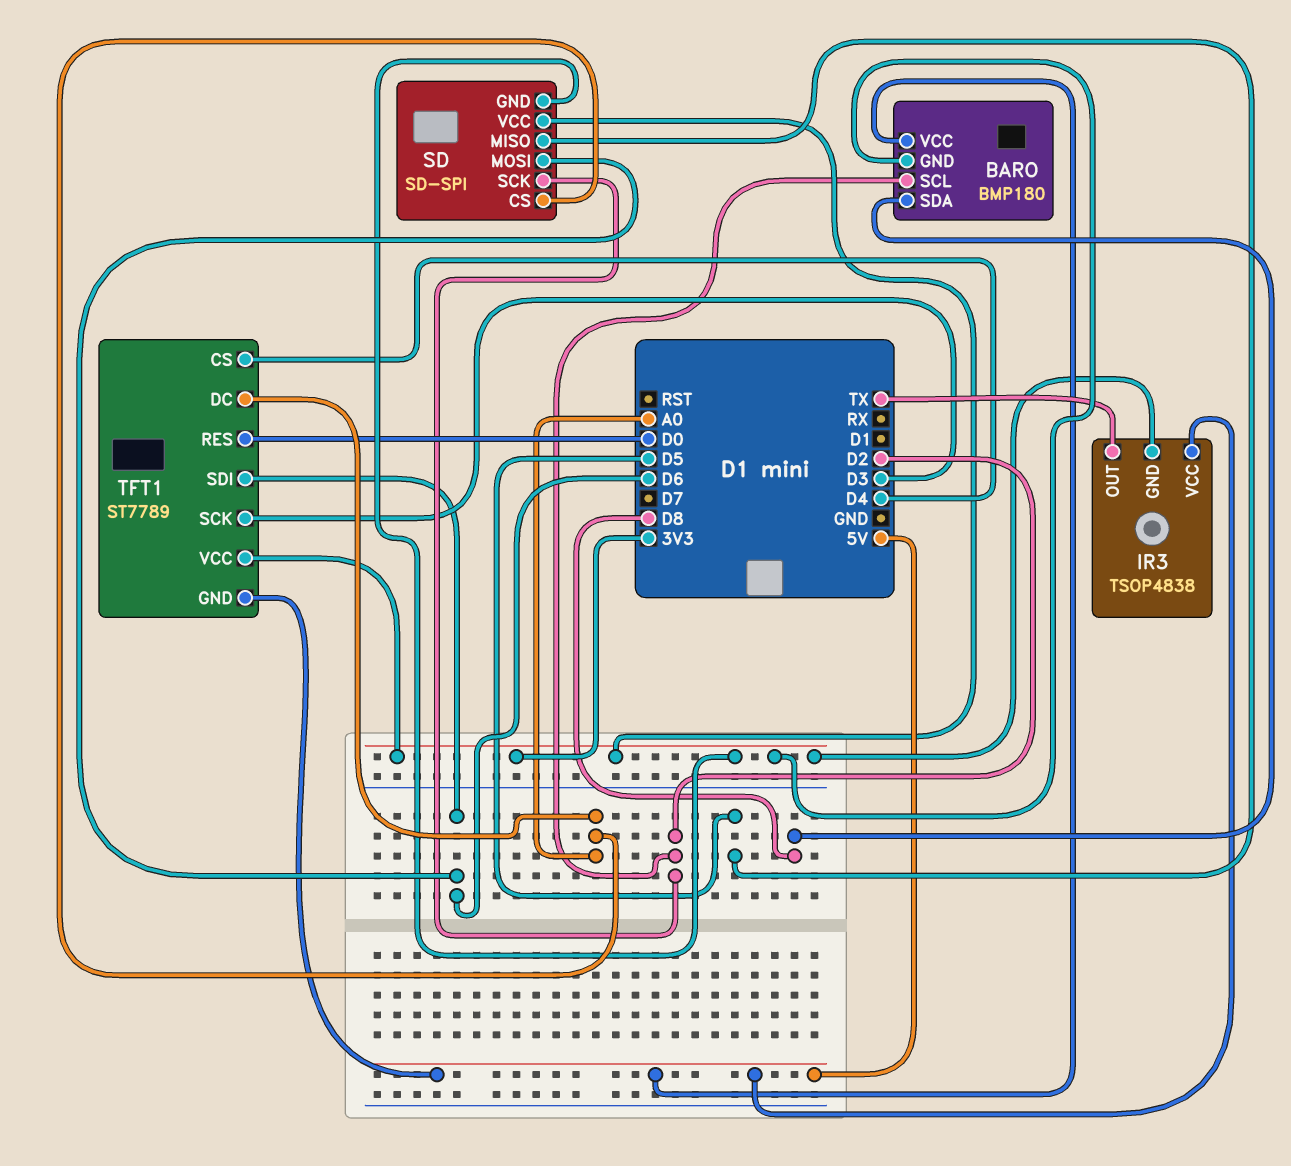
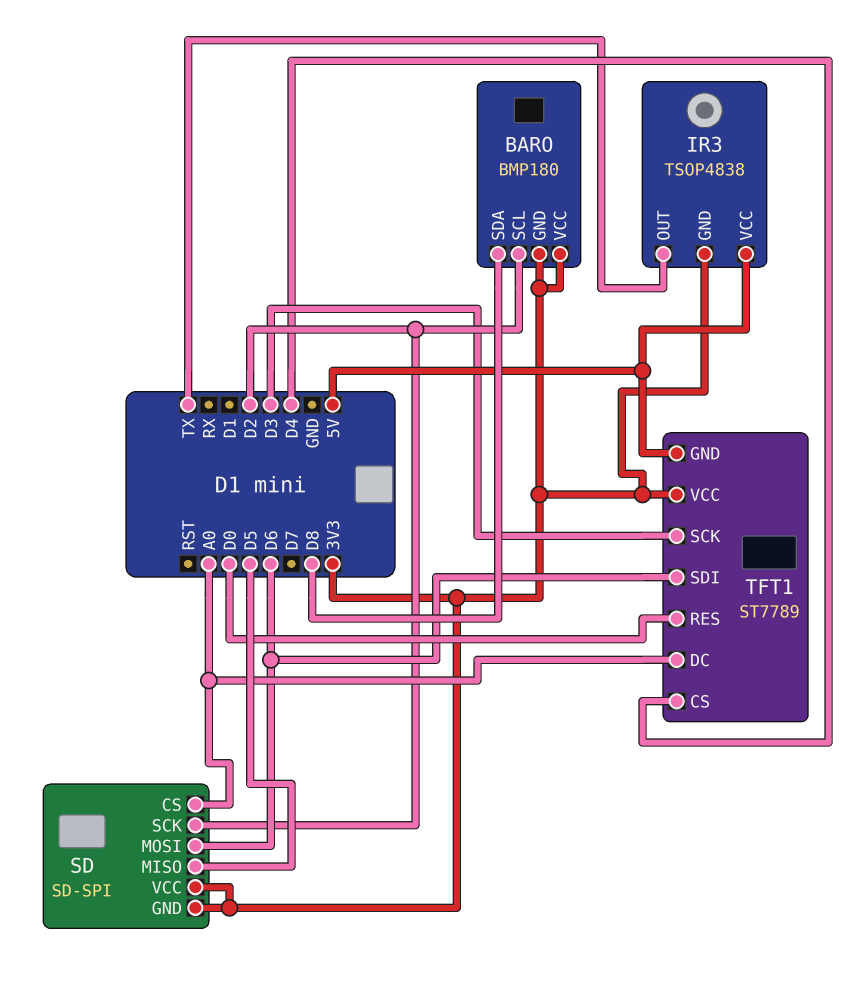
BARO pin VCC: 5V -> 3V3

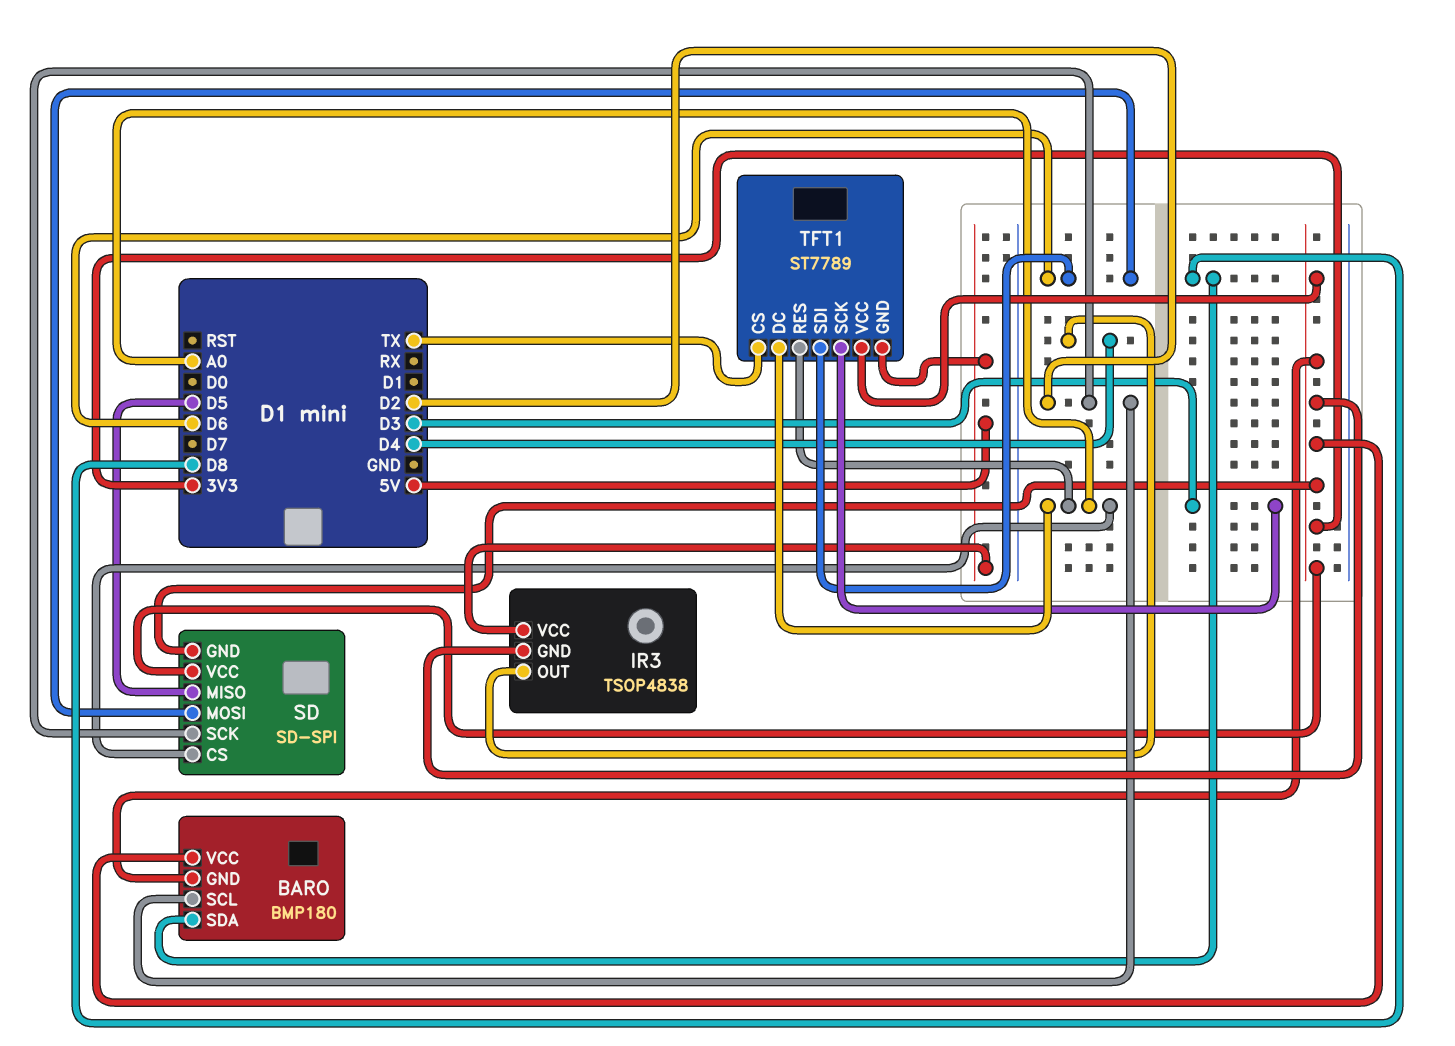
IR3 pin OUT: TX -> D4
TFT1 pin CS: D4 -> TX
TFT1 pin RES: D0 -> A0

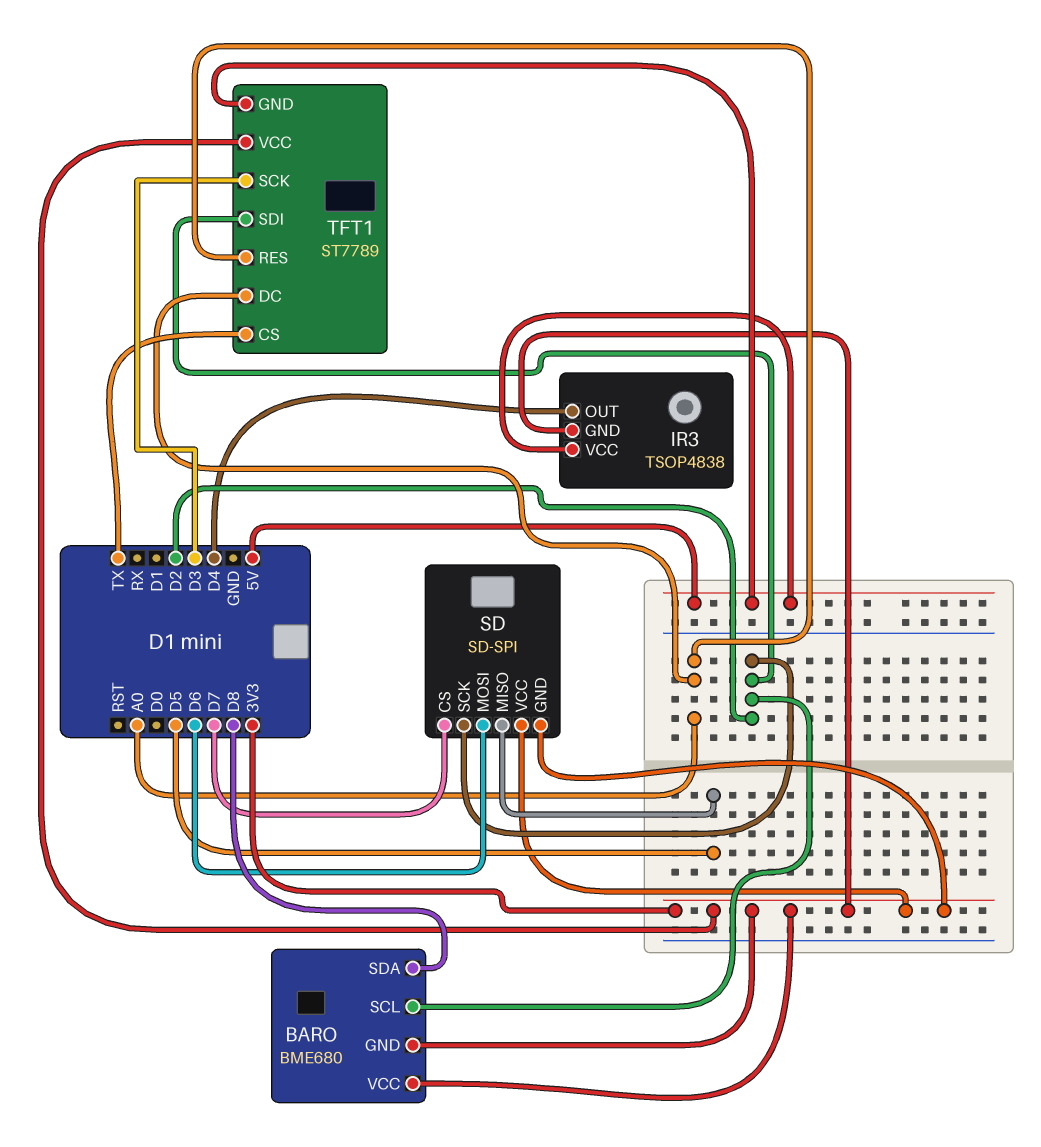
BARO: BMP180 -> BME680
SD pin CS: A0 -> D7
TFT1 pin SDI: D6 -> D2

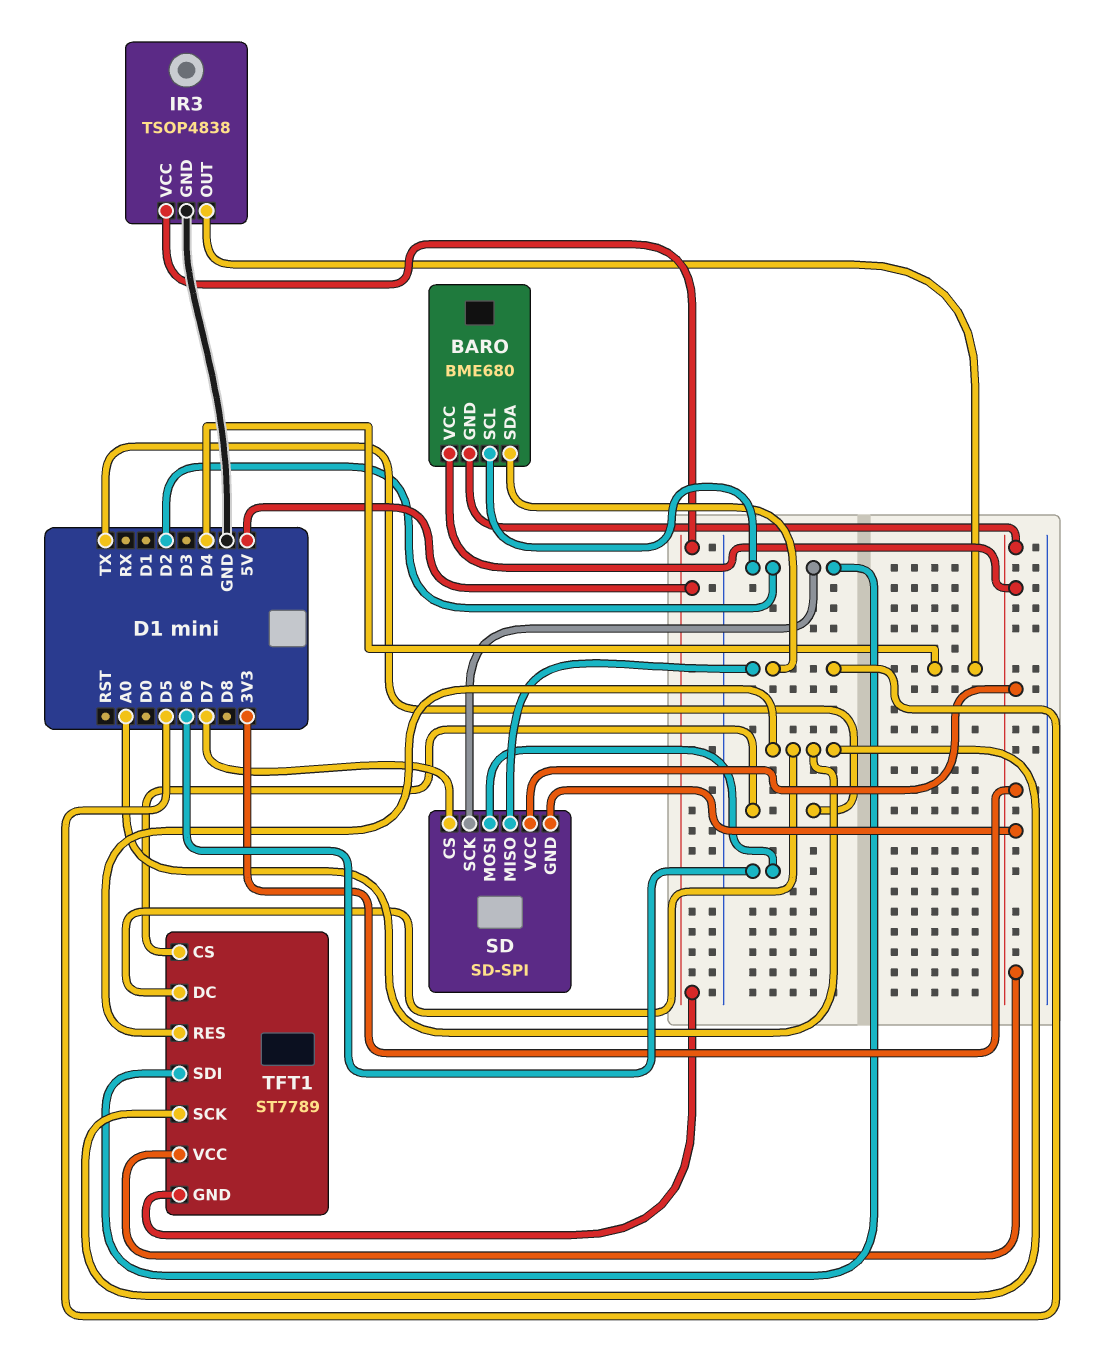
BARO pin SDA: D8 -> D5
IR3 pin GND: 3V3 -> GND
TFT1 pin SCK: D3 -> A0

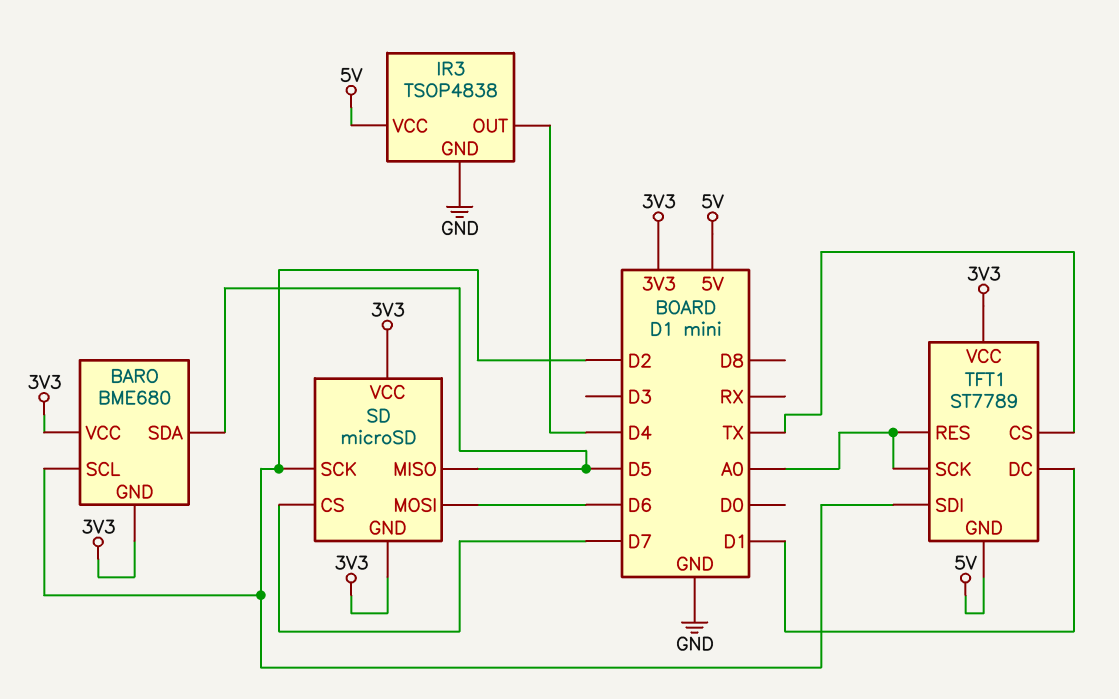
SD: SD-SPI -> microSD
TFT1 pin DC: A0 -> D1

